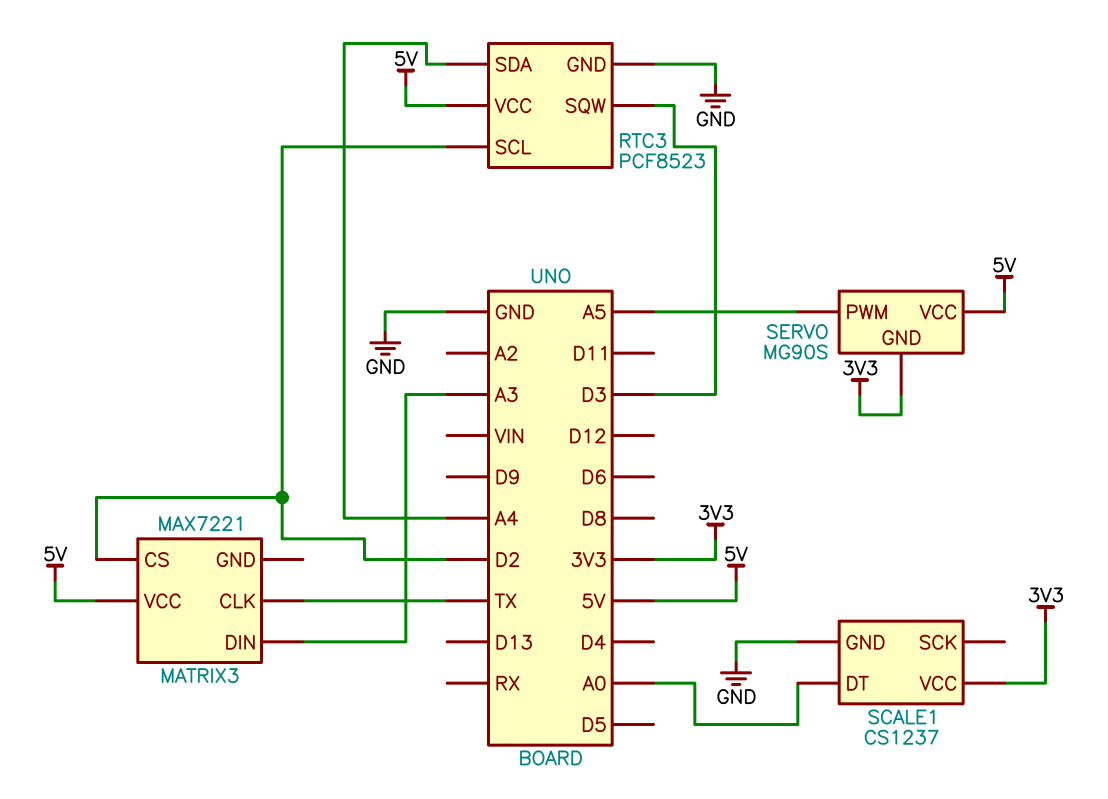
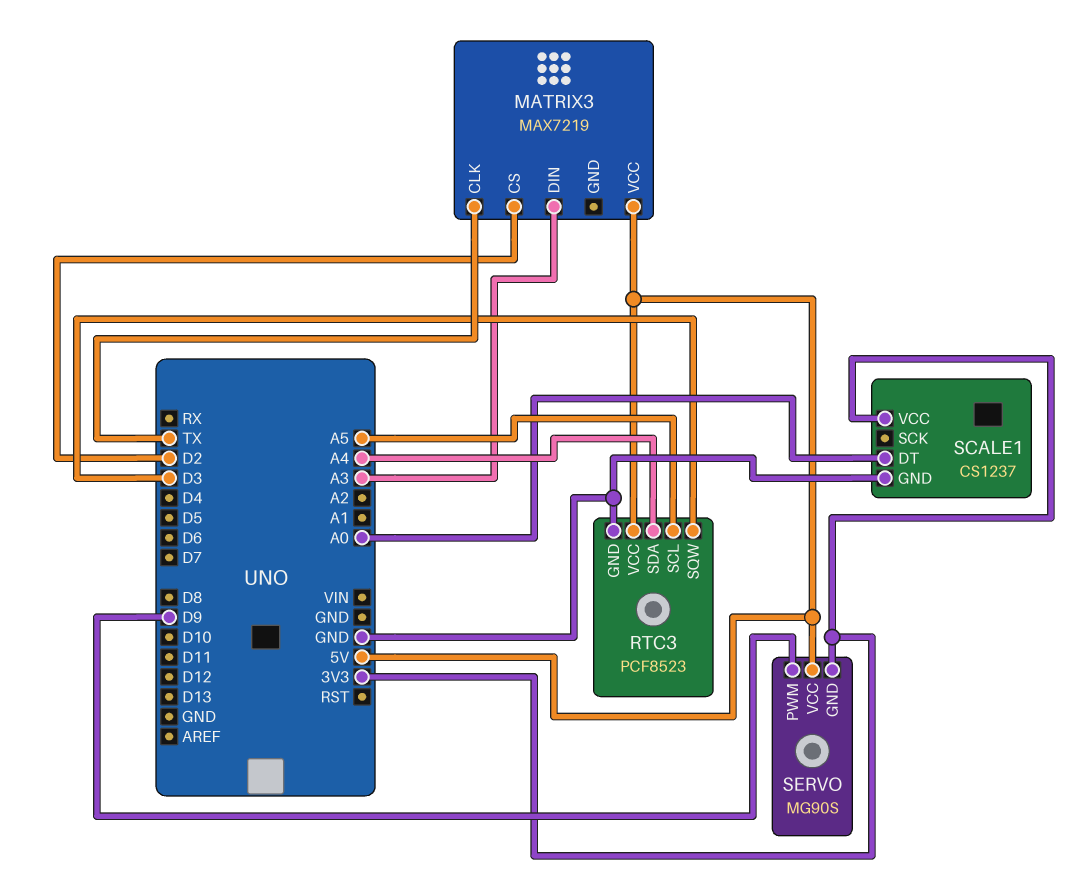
MATRIX3: MAX7221 -> MAX7219
RTC3 pin SCL: D2 -> A5
SERVO pin PWM: A5 -> D9

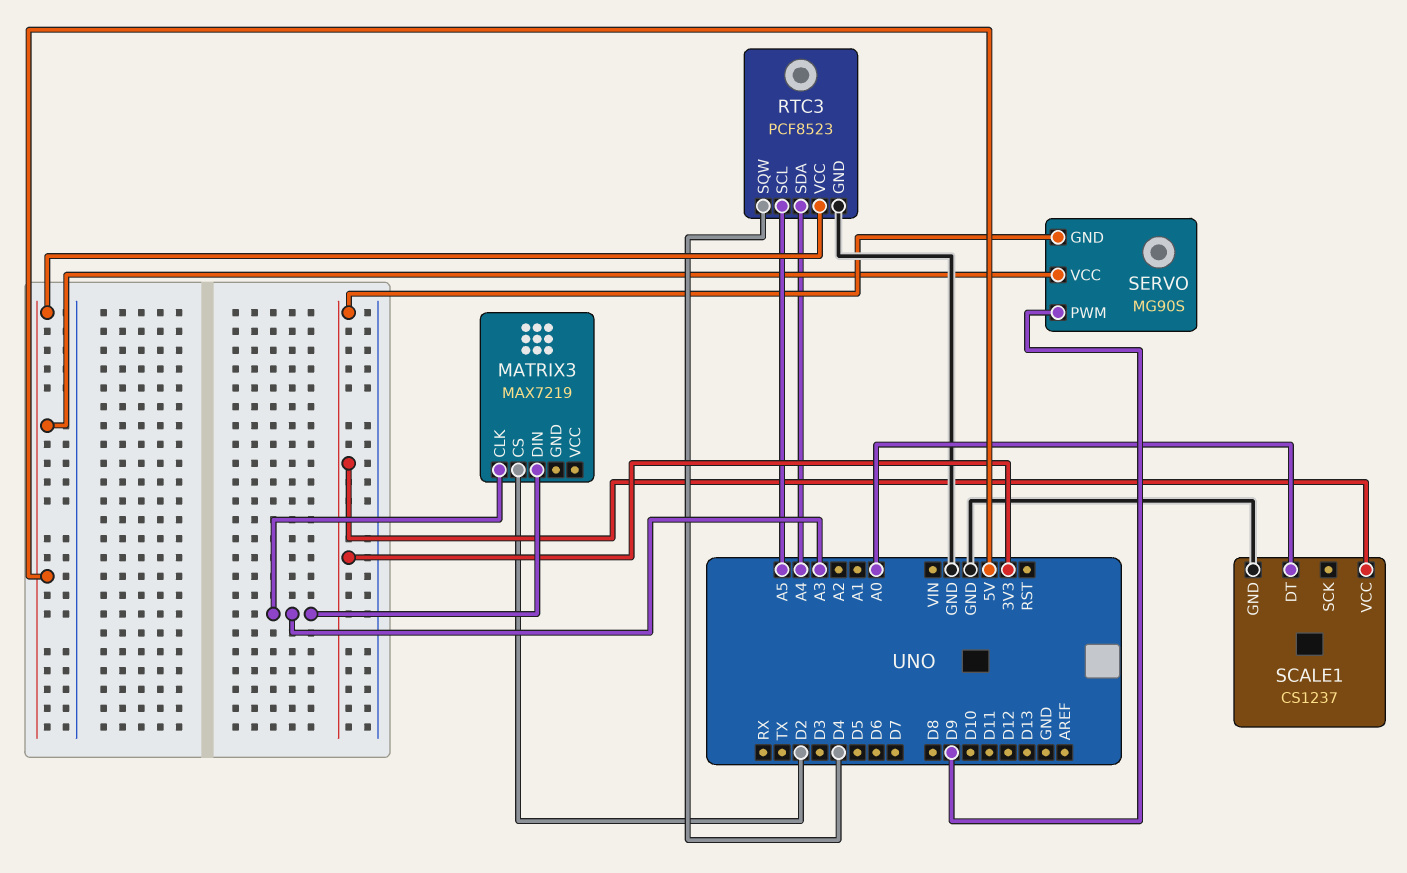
MATRIX3 pin CLK: TX -> A3
MATRIX3 pin VCC: 5V -> none
RTC3 pin SQW: D3 -> D4

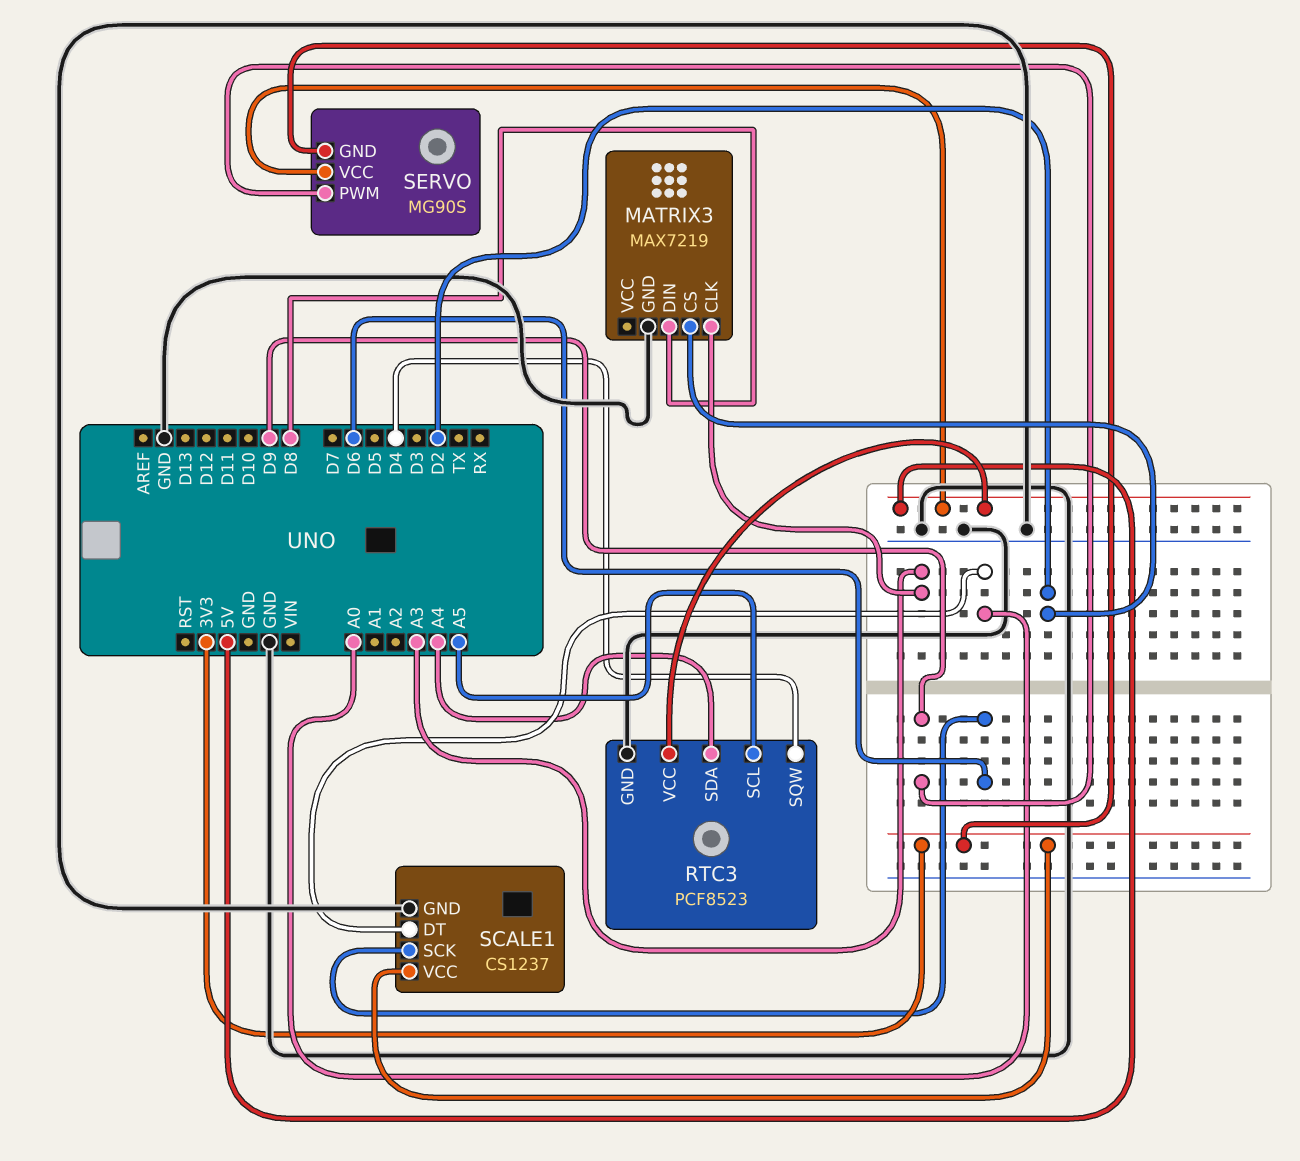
MATRIX3 pin DIN: A3 -> D8
MATRIX3 pin GND: none -> GND
SCALE1 pin SCK: none -> D6

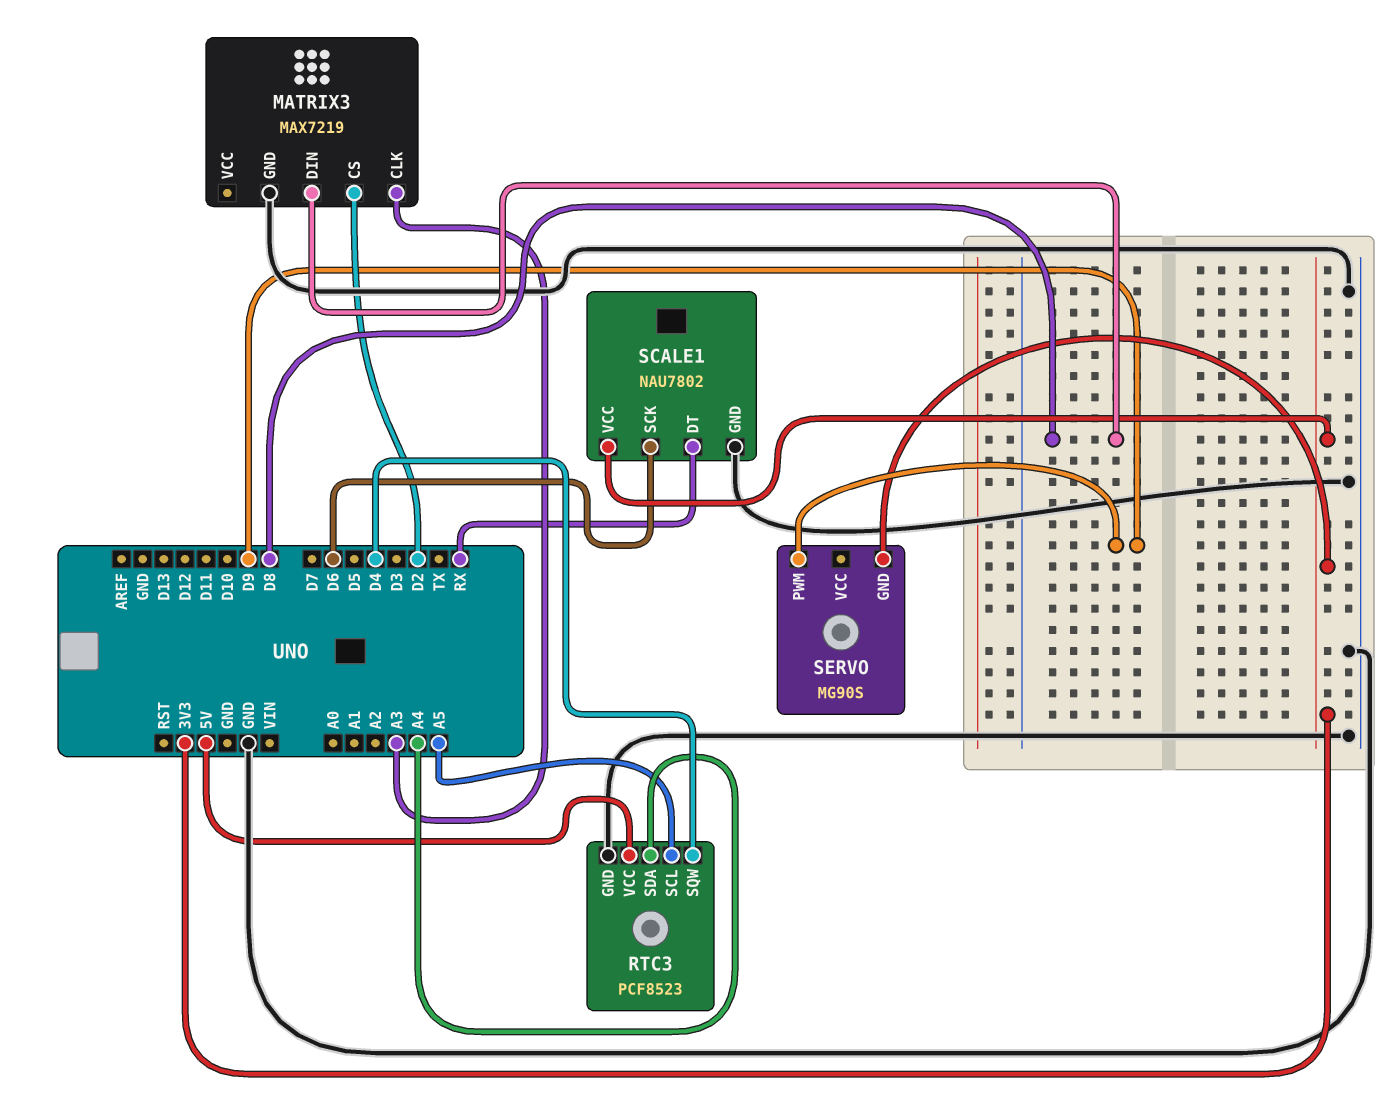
SCALE1: CS1237 -> NAU7802
SCALE1 pin DT: A0 -> RX
SERVO pin VCC: 5V -> none

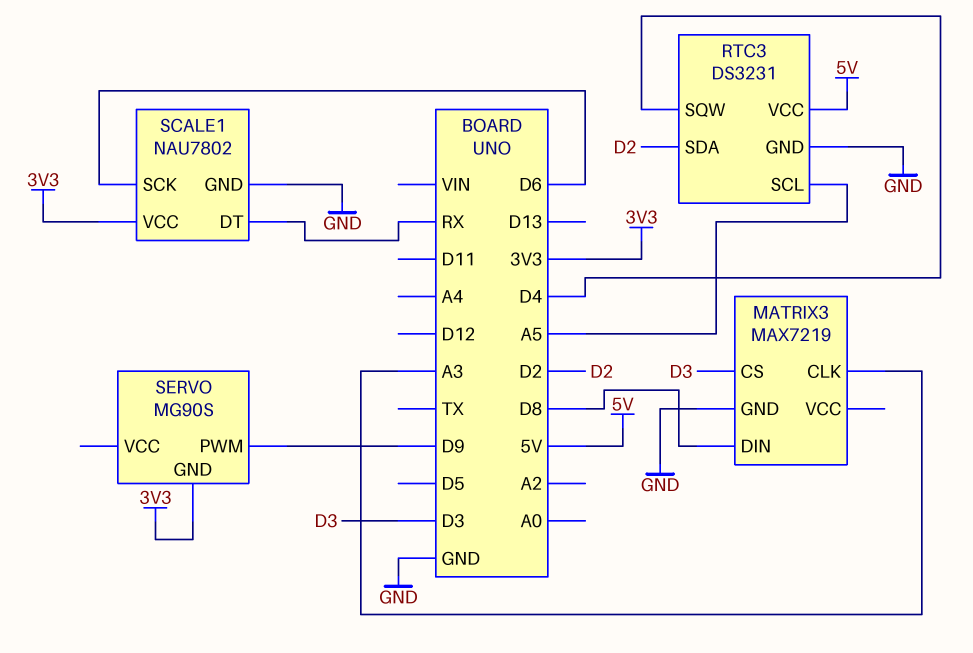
MATRIX3 pin CS: D2 -> D3
RTC3: PCF8523 -> DS3231
RTC3 pin SDA: A4 -> D2

